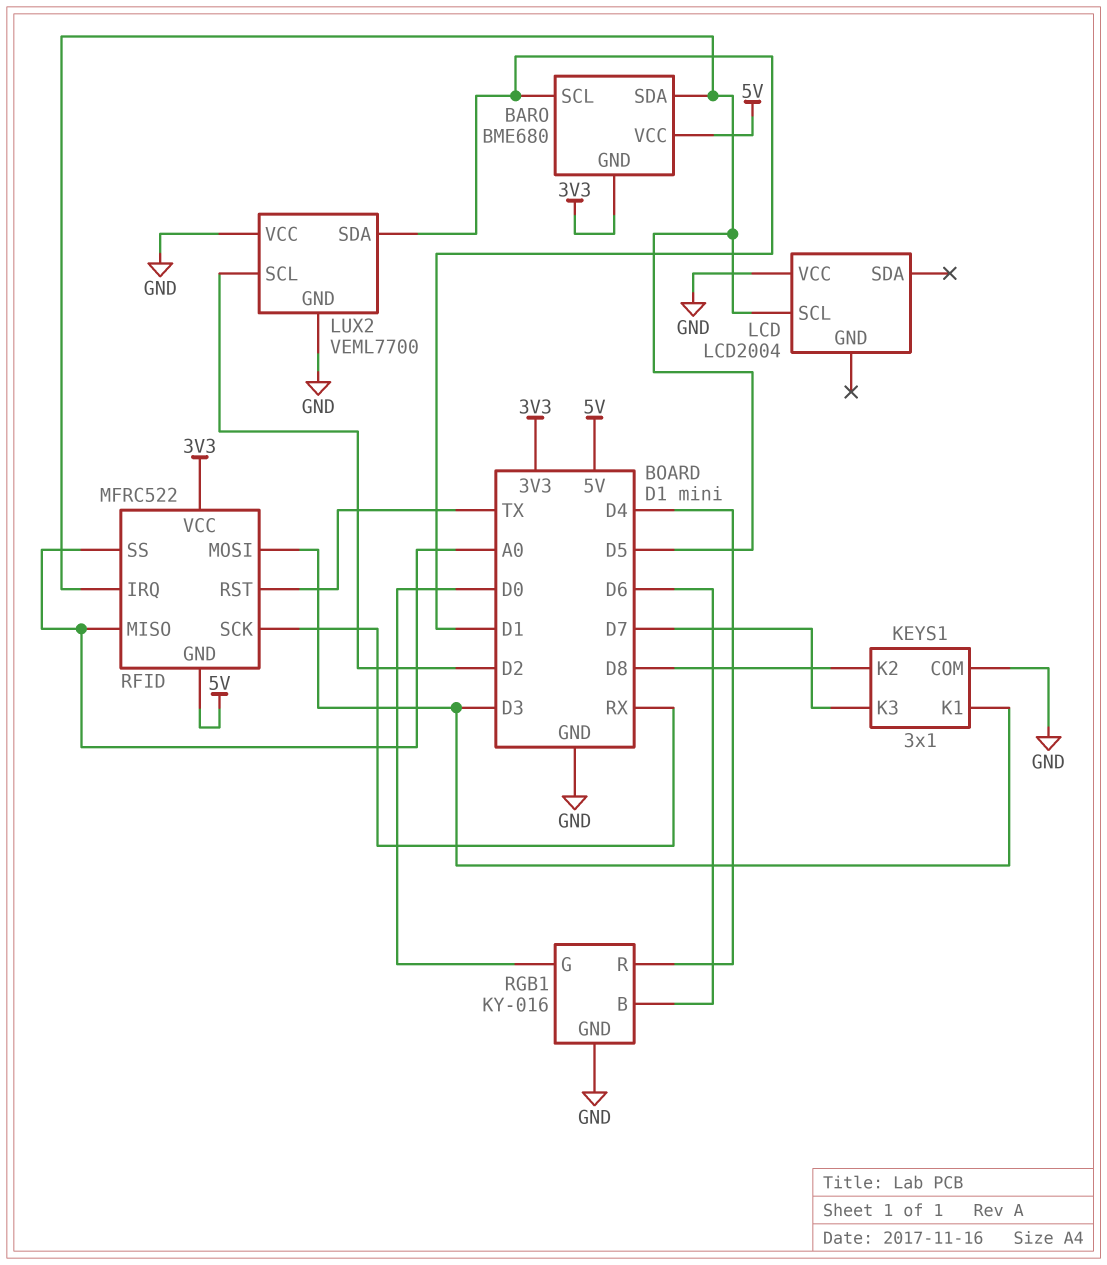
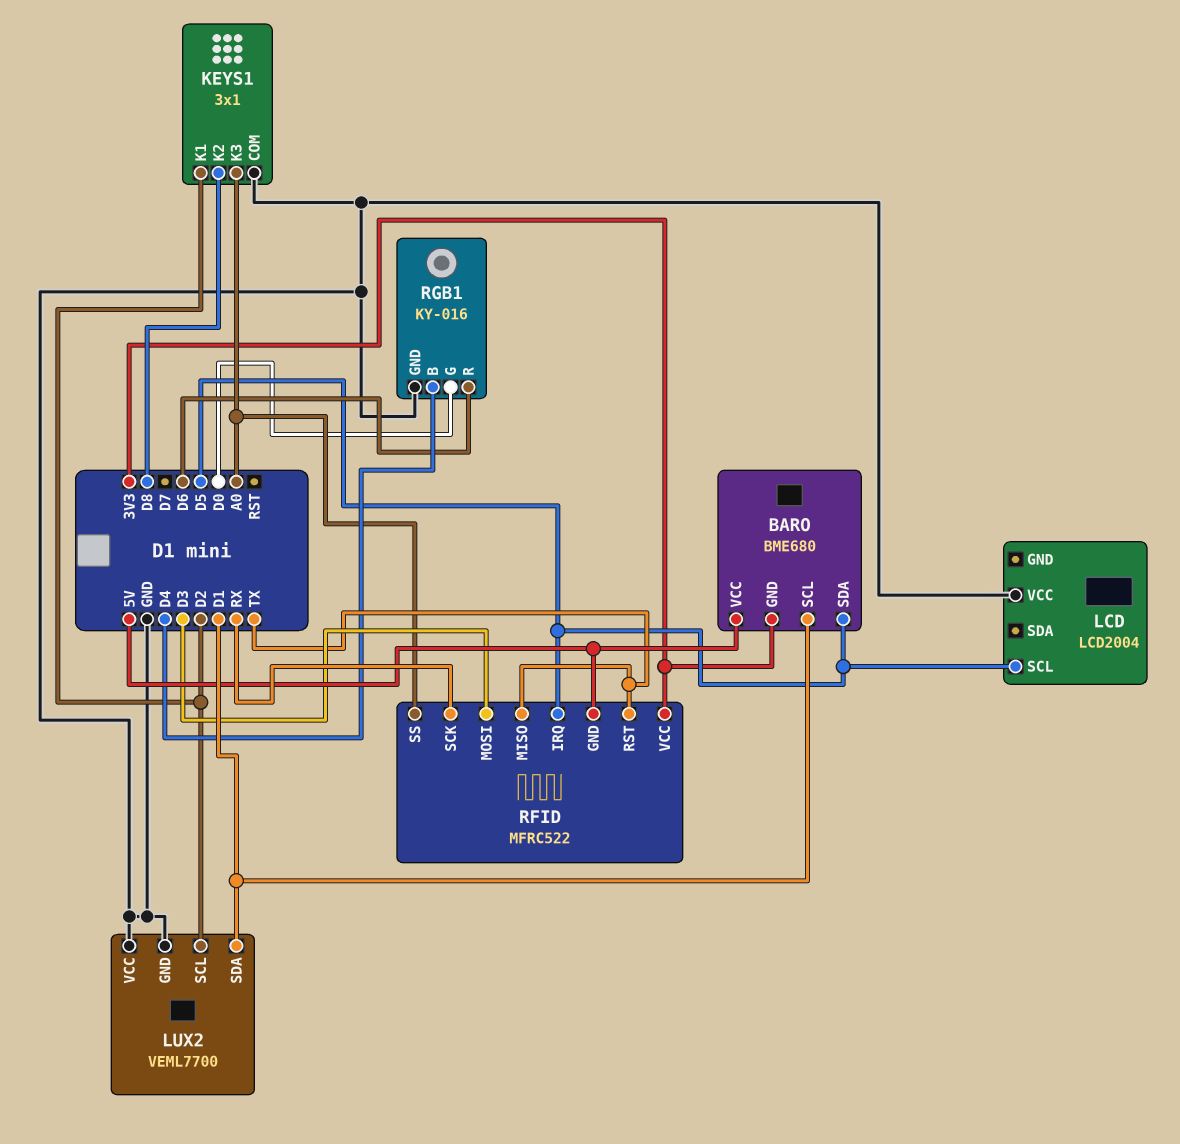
KEYS1 pin K1: D3 -> D2
KEYS1 pin K3: D7 -> A0
RFID pin MISO: A0 -> TX
RGB1 pin B: D6 -> D4
RGB1 pin R: D4 -> D6

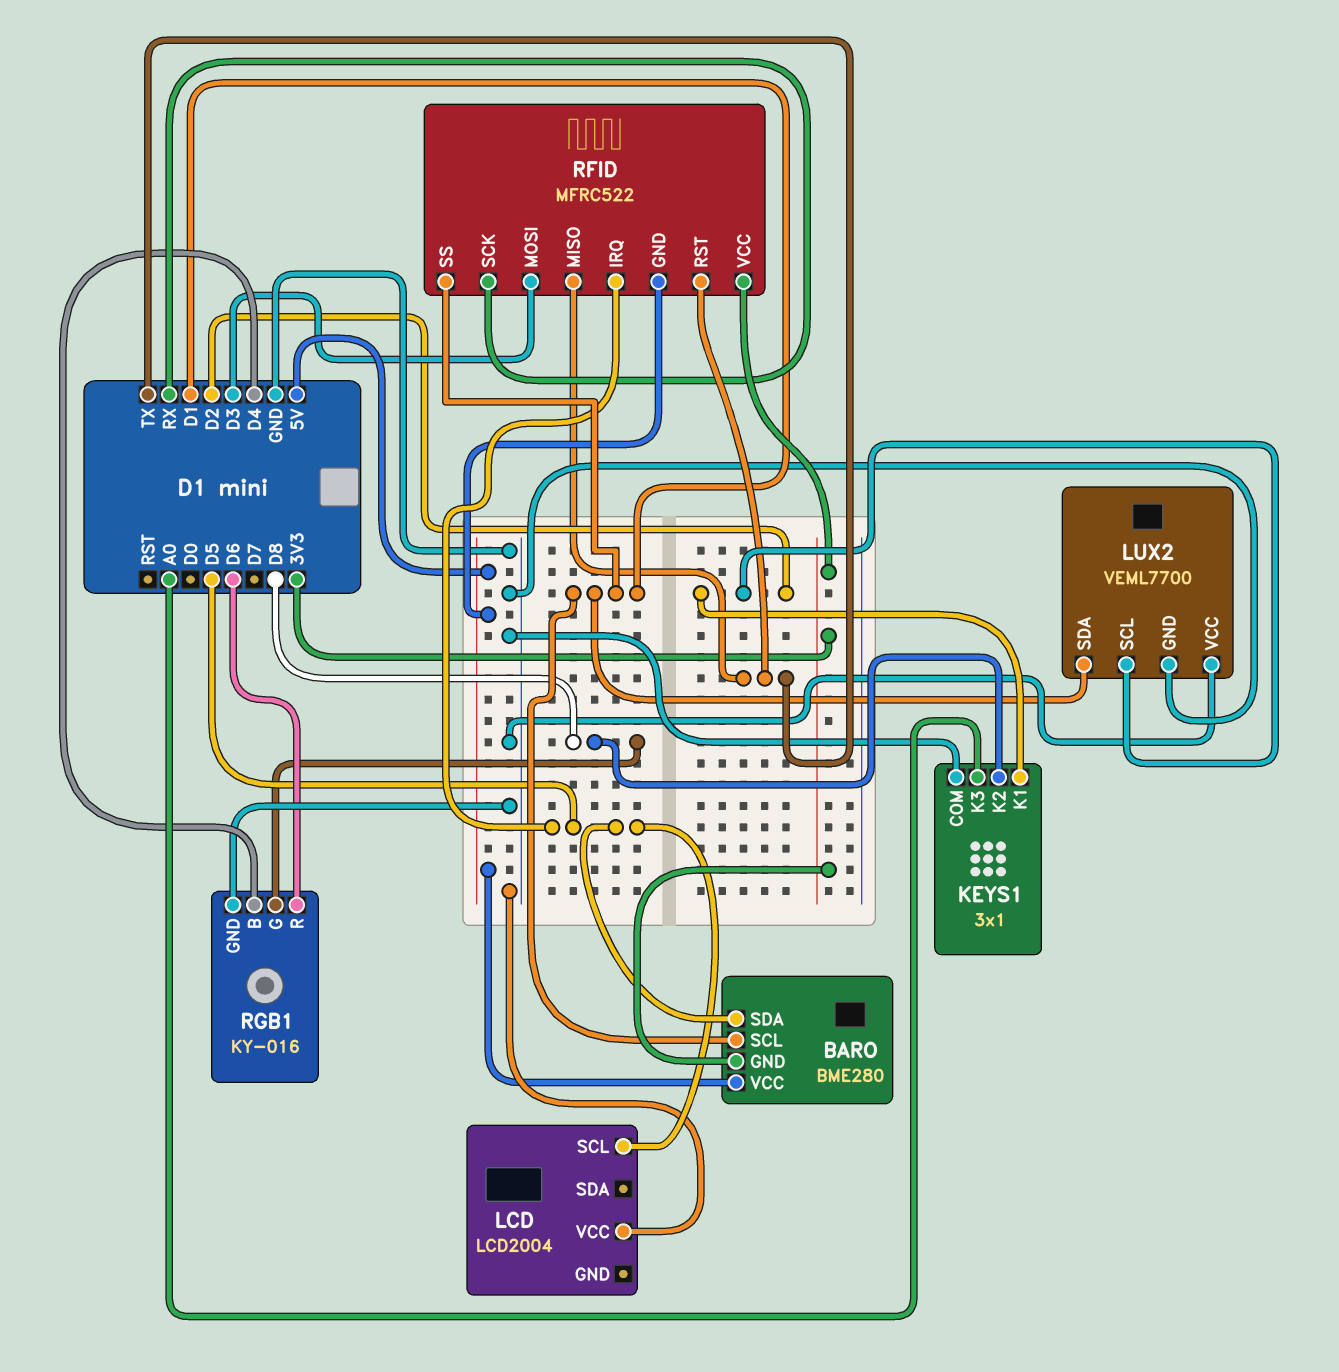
BARO: BME680 -> BME280
RFID pin SS: A0 -> D1
RGB1 pin G: D0 -> D8

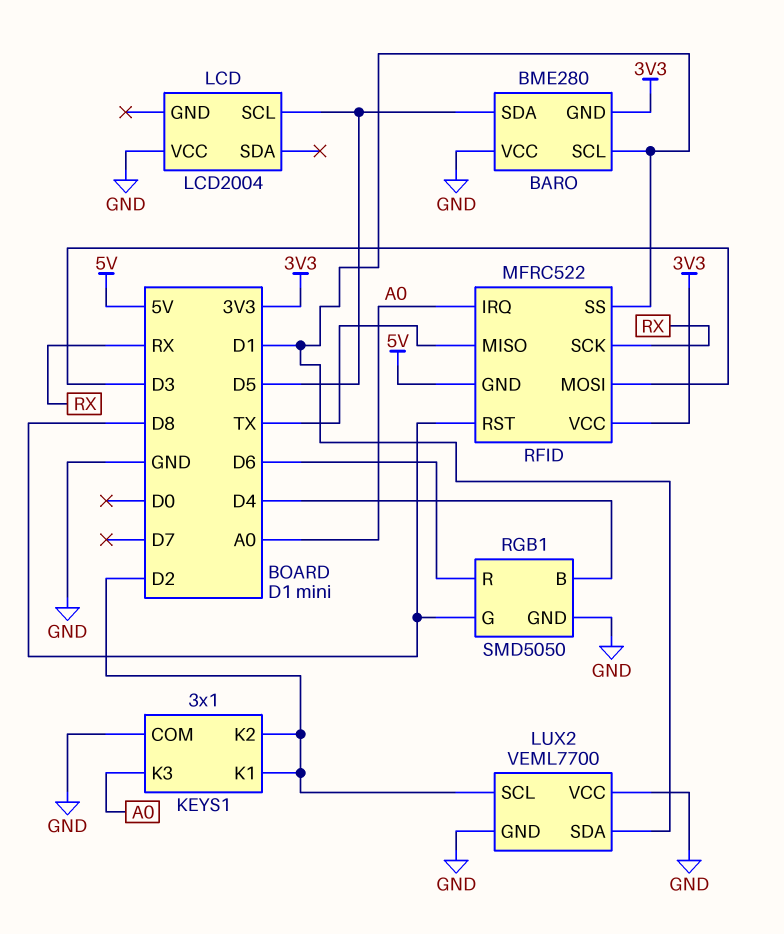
BARO pin VCC: 5V -> GND
KEYS1 pin K2: D8 -> D2
RFID pin IRQ: D5 -> A0
RFID pin RST: TX -> D8
RGB1: KY-016 -> SMD5050

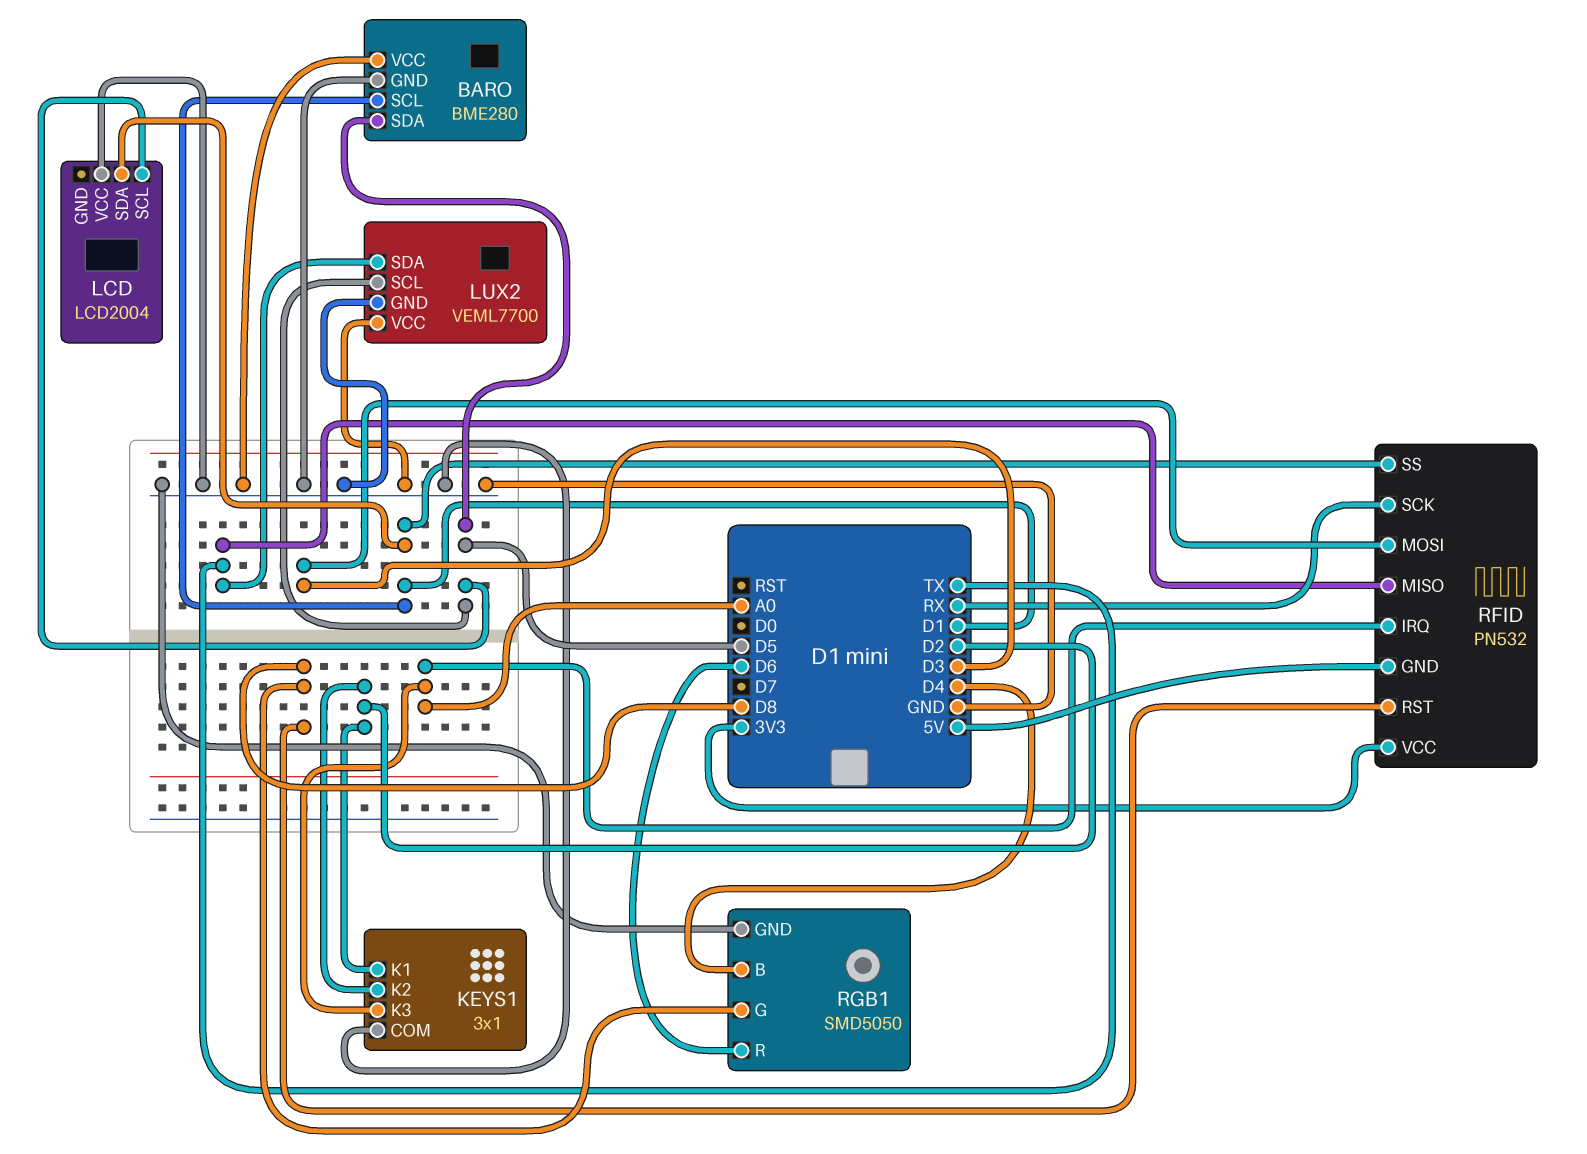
BARO pin GND: 3V3 -> GND
LCD pin SDA: none -> D1
LUX2 pin SCL: D2 -> D5
LUX2 pin SDA: D1 -> TX
RFID: MFRC522 -> PN532

